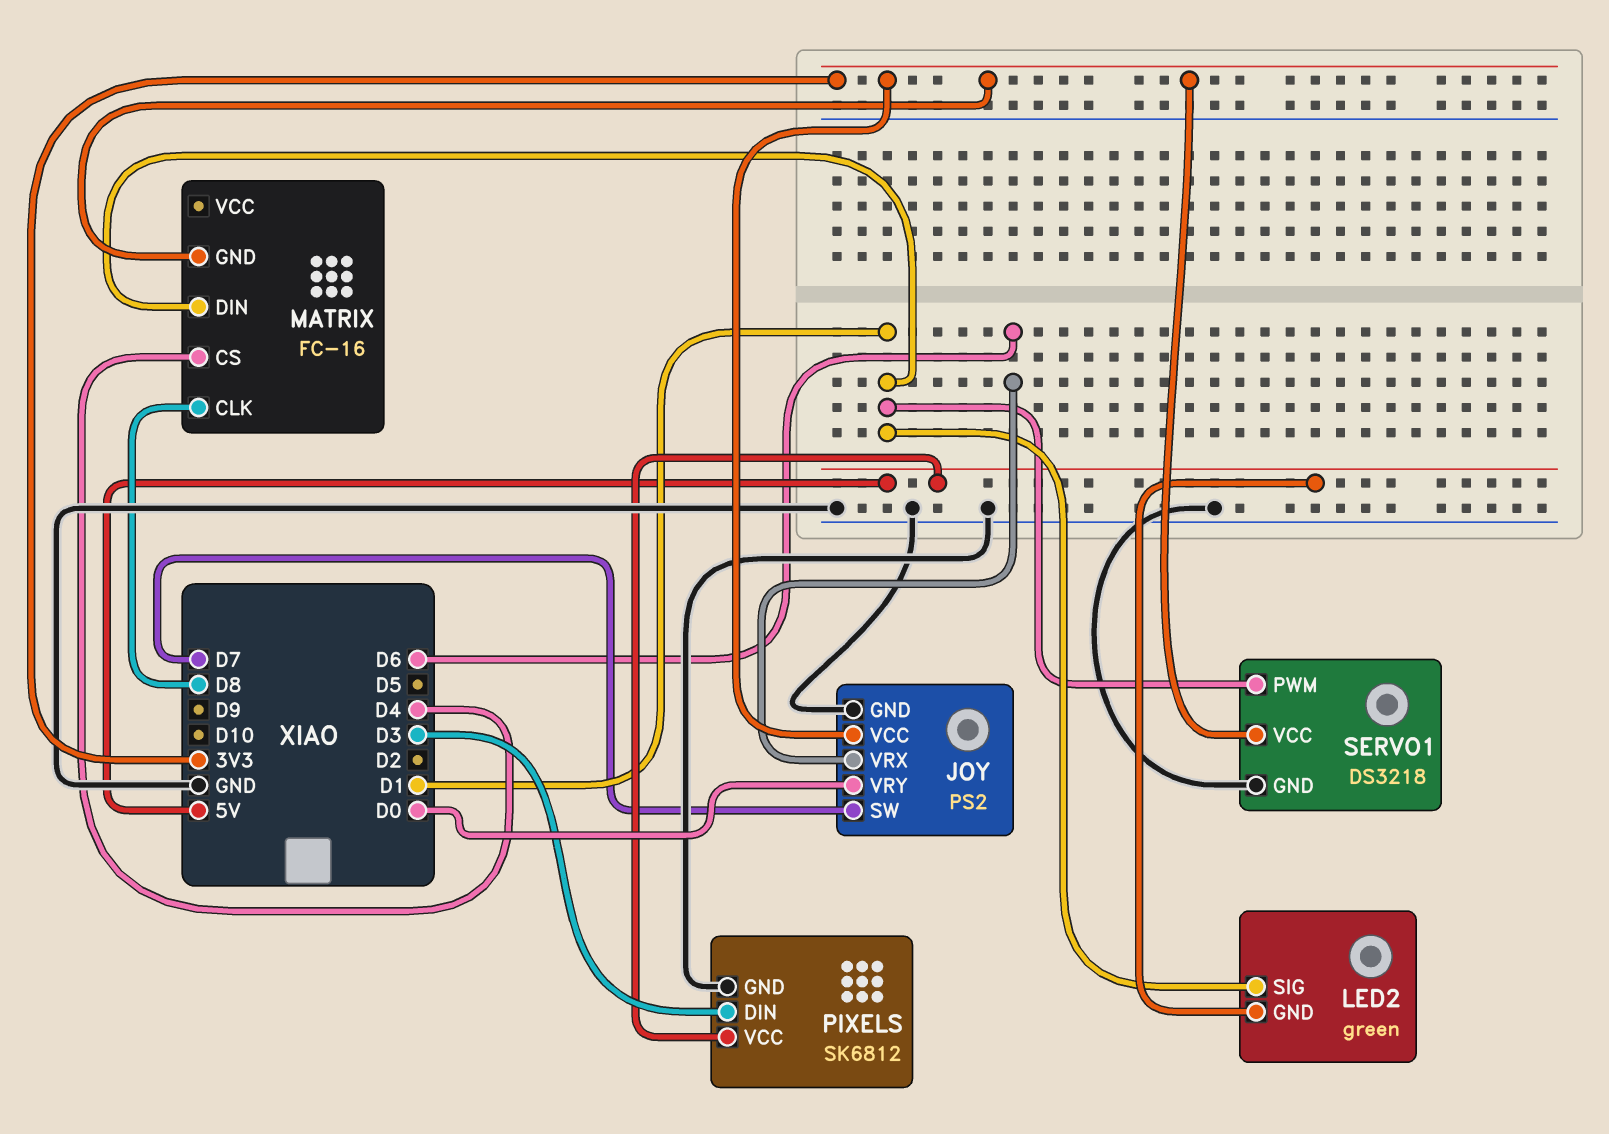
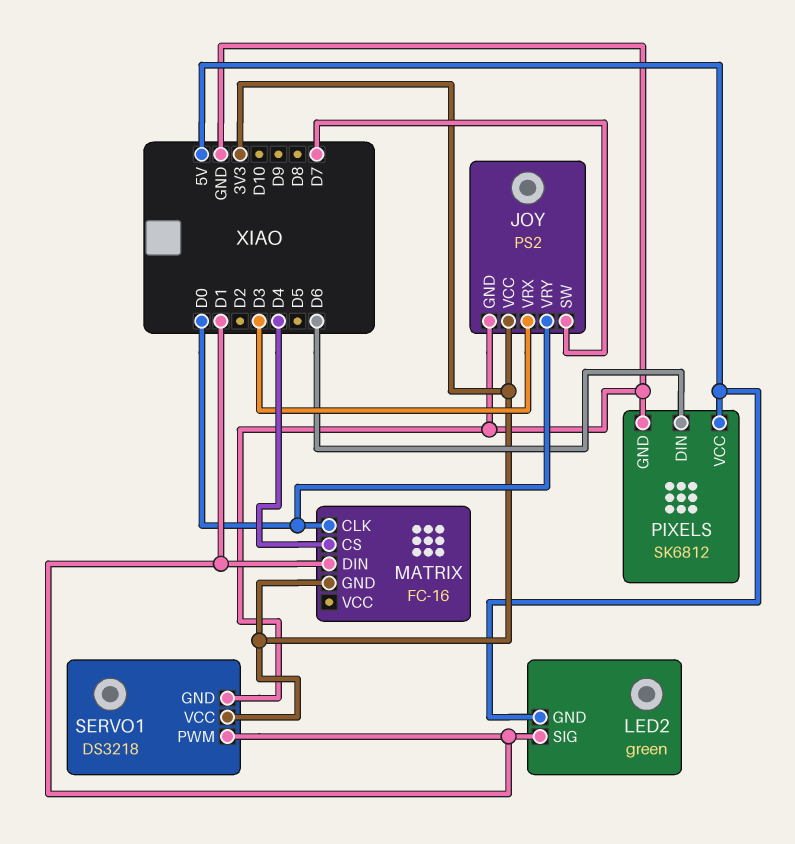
JOY pin VRX: D6 -> D3
MATRIX pin CLK: D8 -> D0
PIXELS pin DIN: D3 -> D6

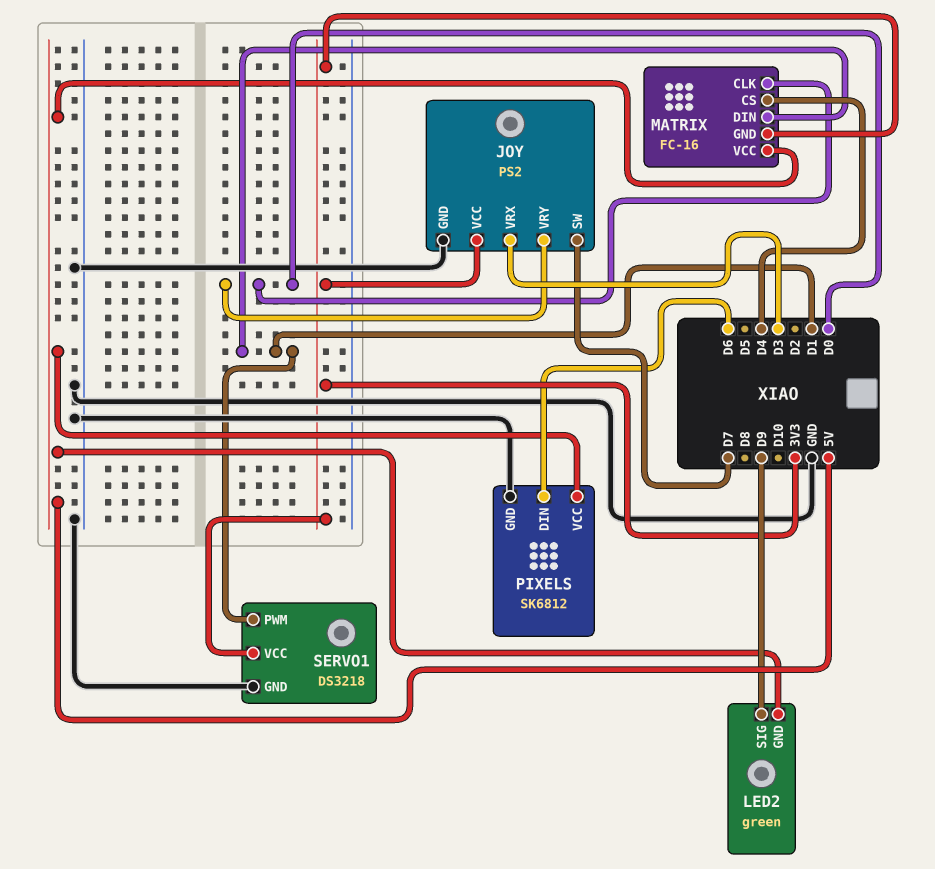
LED2 pin SIG: D1 -> D9
MATRIX pin VCC: none -> 5V

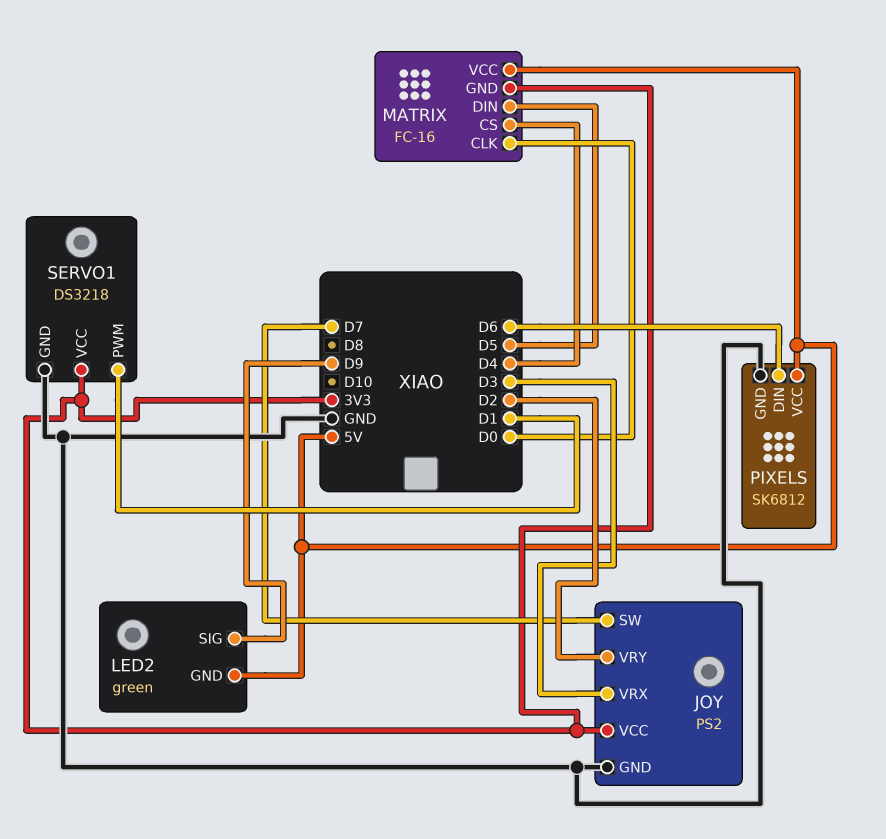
JOY pin VRY: D0 -> D2
MATRIX pin DIN: D1 -> D5

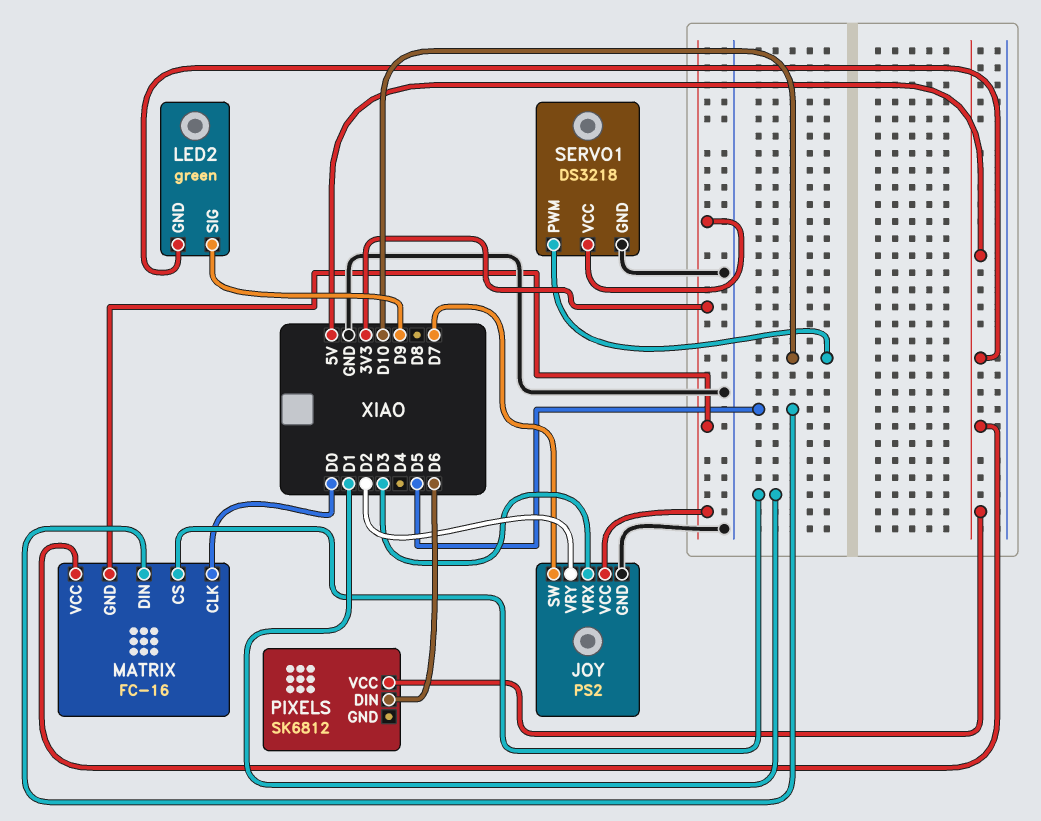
MATRIX pin CS: D4 -> D1
PIXELS pin GND: GND -> none
SERVO1 pin PWM: D1 -> D10

